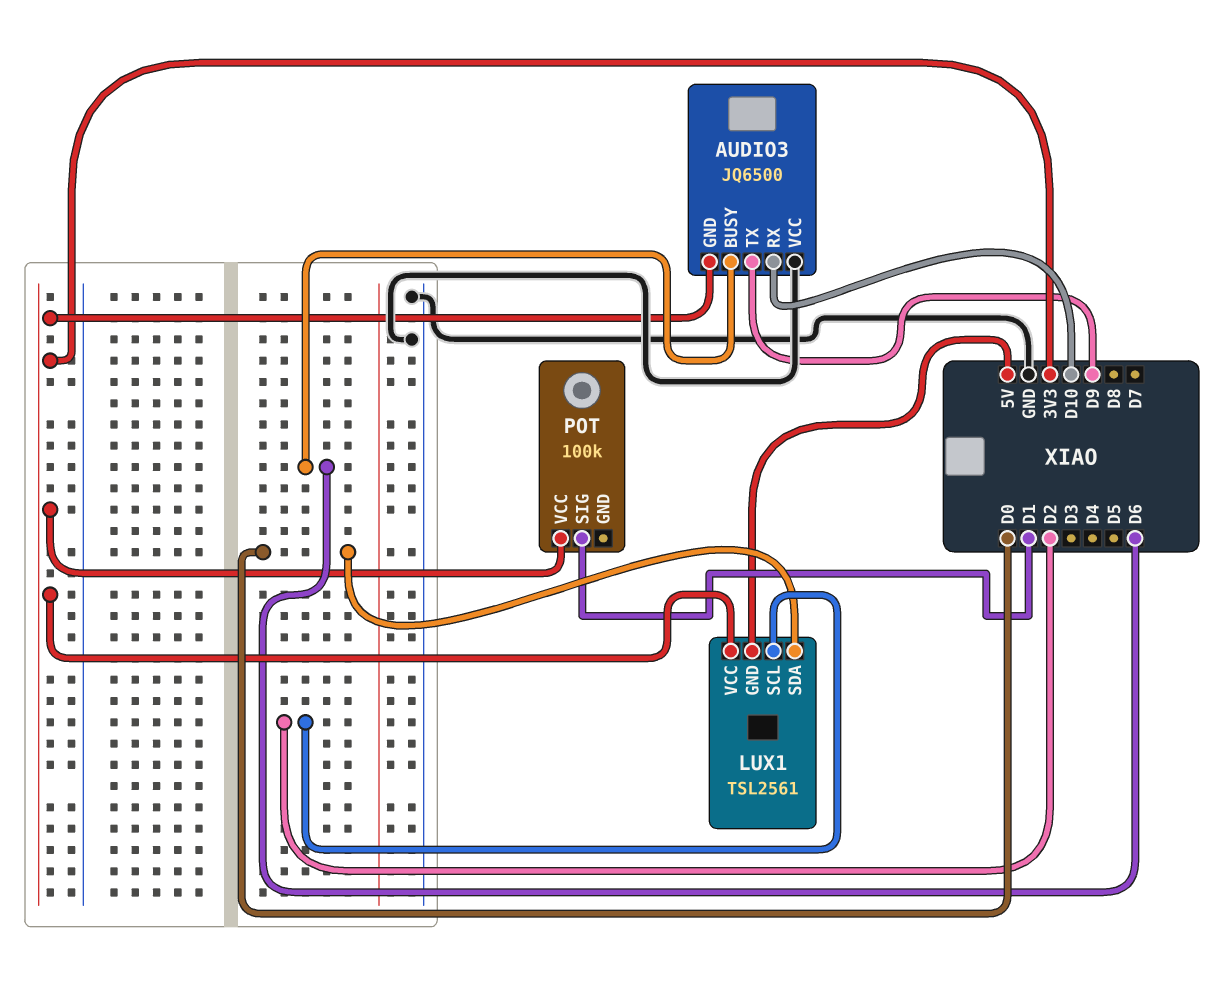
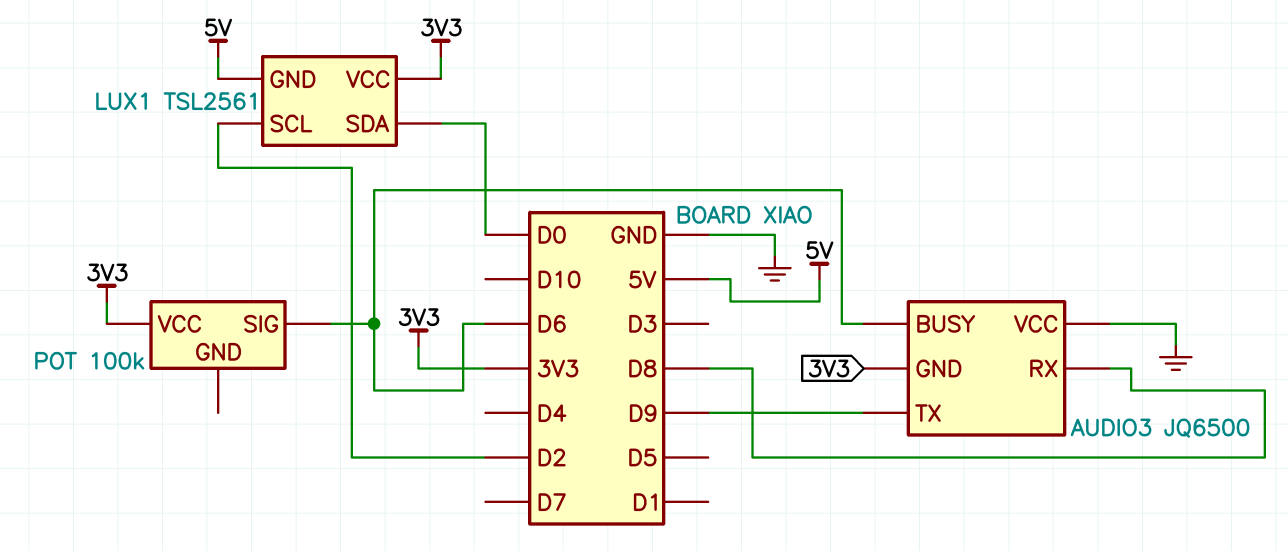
AUDIO3 pin RX: D10 -> D8
POT pin SIG: D1 -> D6

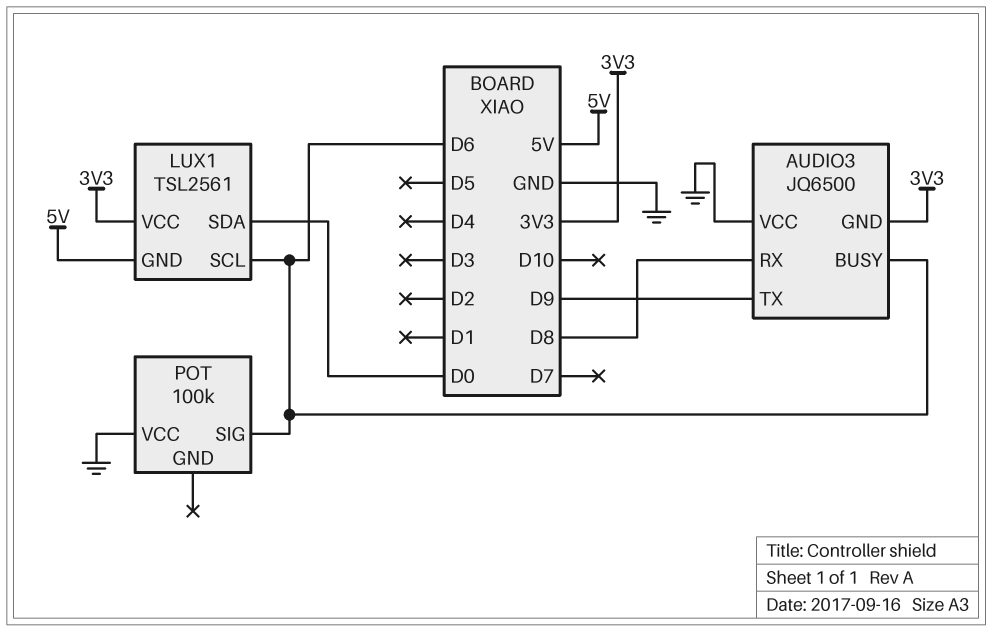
LUX1 pin SCL: D2 -> D6
POT pin VCC: 3V3 -> GND

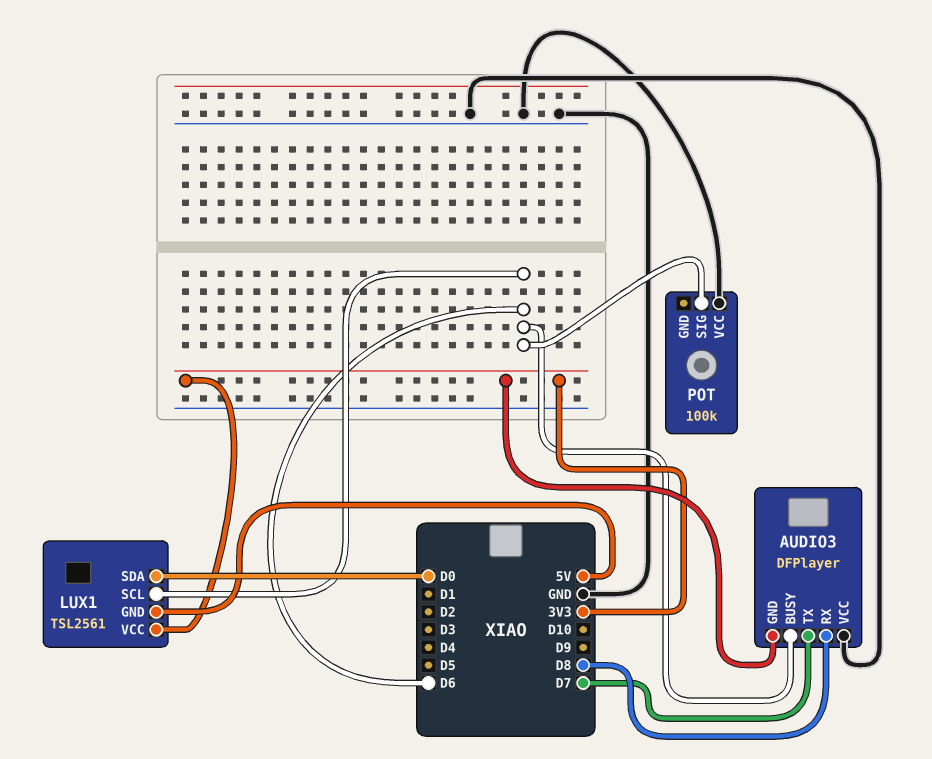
AUDIO3: JQ6500 -> DFPlayer
AUDIO3 pin TX: D9 -> D7

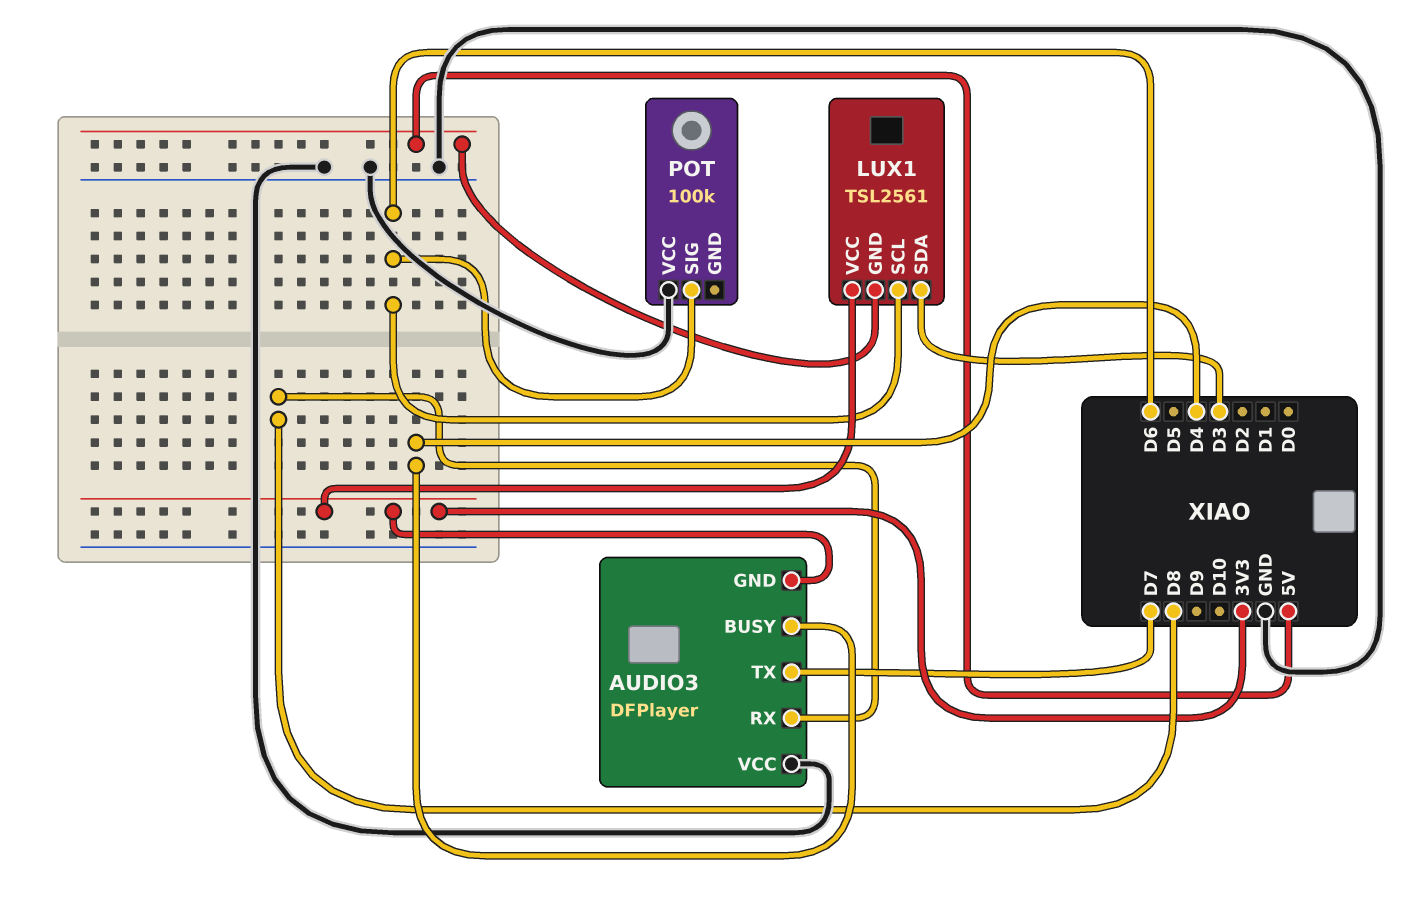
AUDIO3 pin BUSY: D6 -> D4
LUX1 pin SDA: D0 -> D3

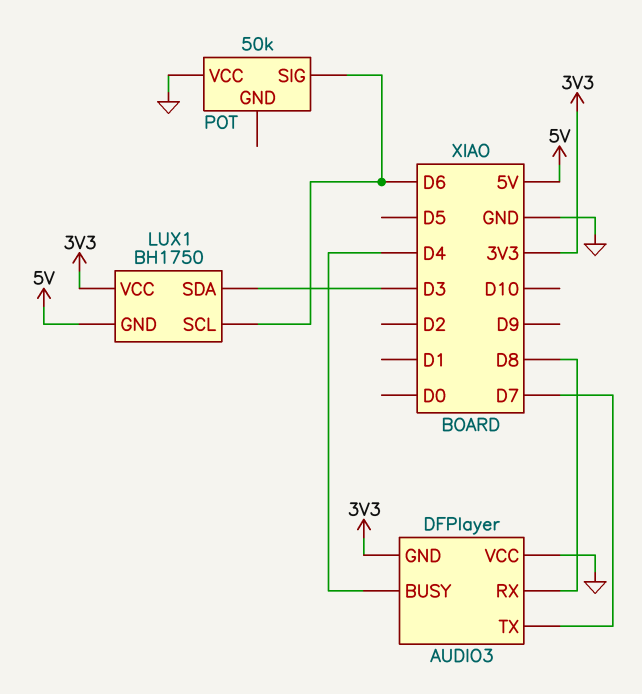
LUX1: TSL2561 -> BH1750
POT: 100k -> 50k

